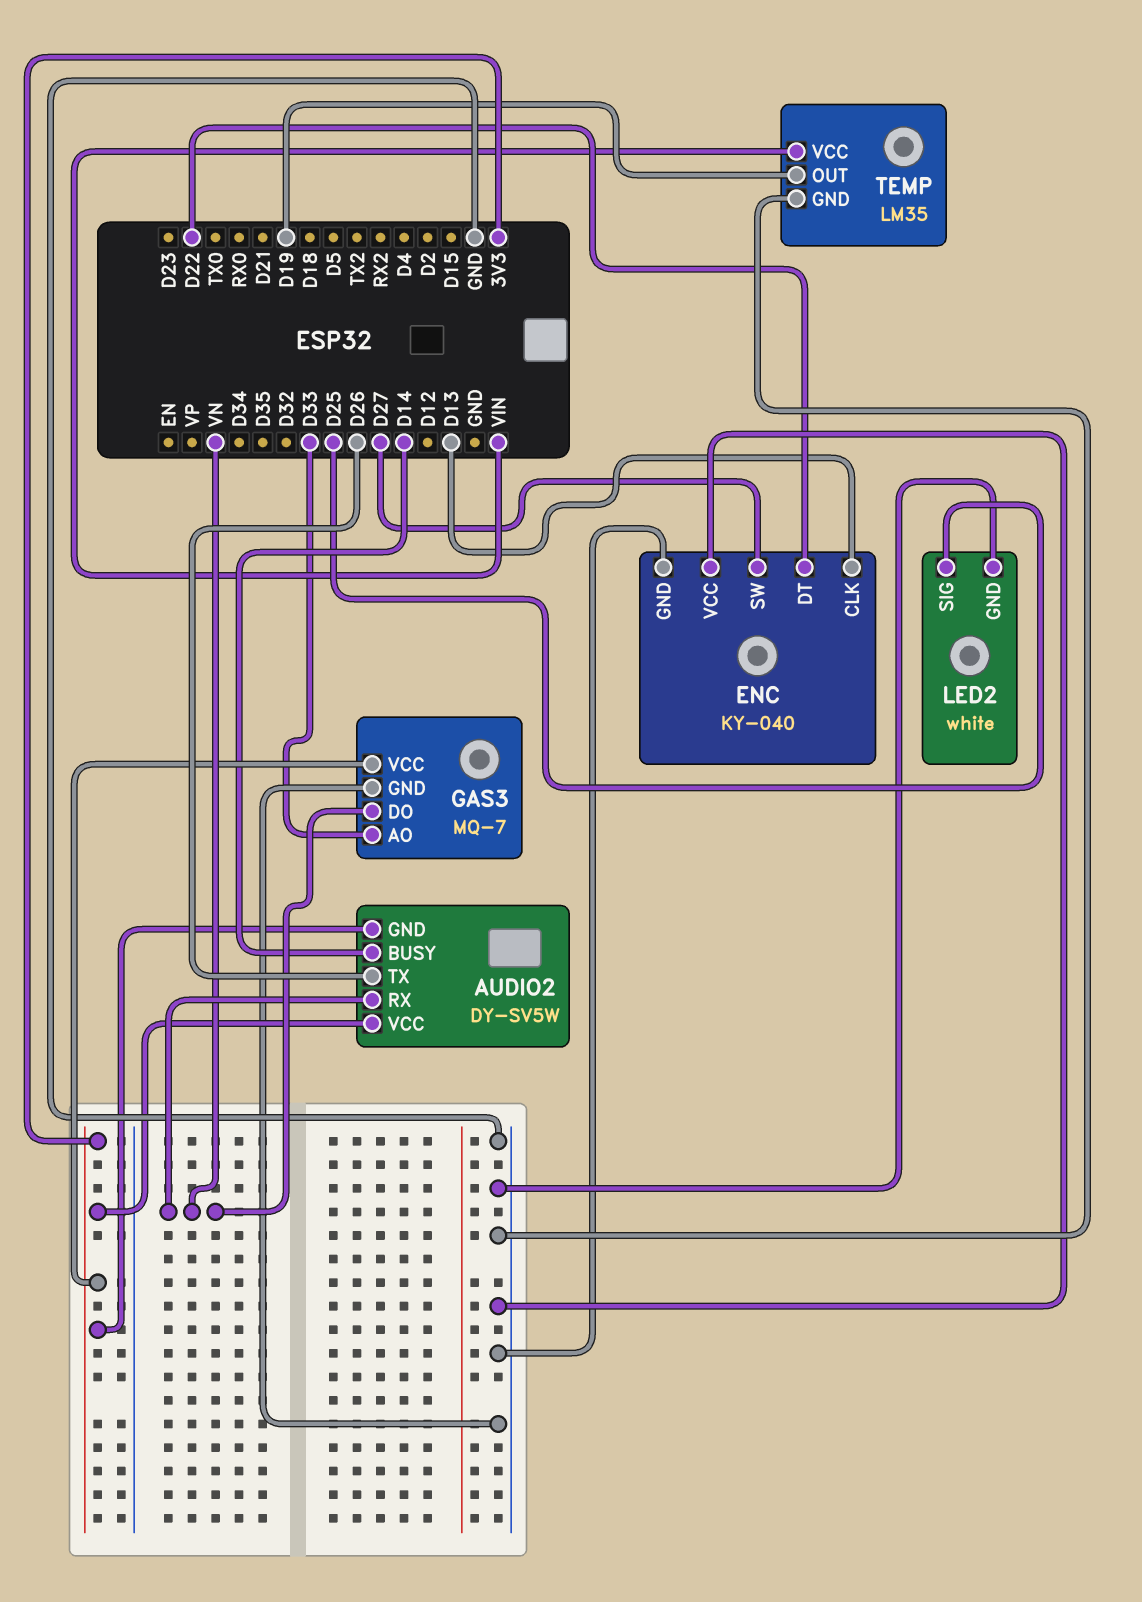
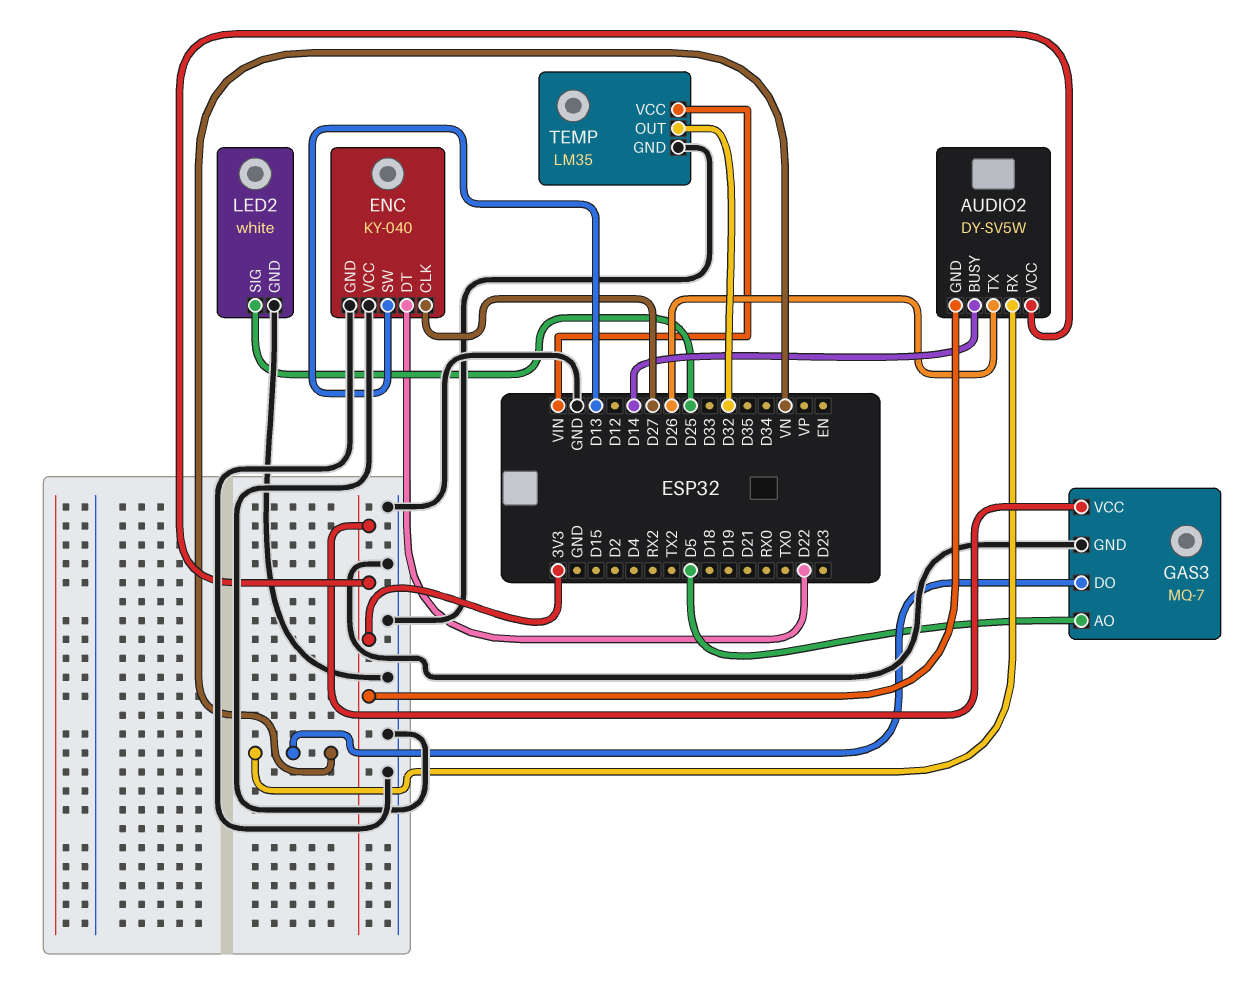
ENC pin CLK: D13 -> D27
ENC pin SW: D27 -> D13
GAS3 pin AO: D33 -> D5
TEMP pin OUT: D19 -> D32

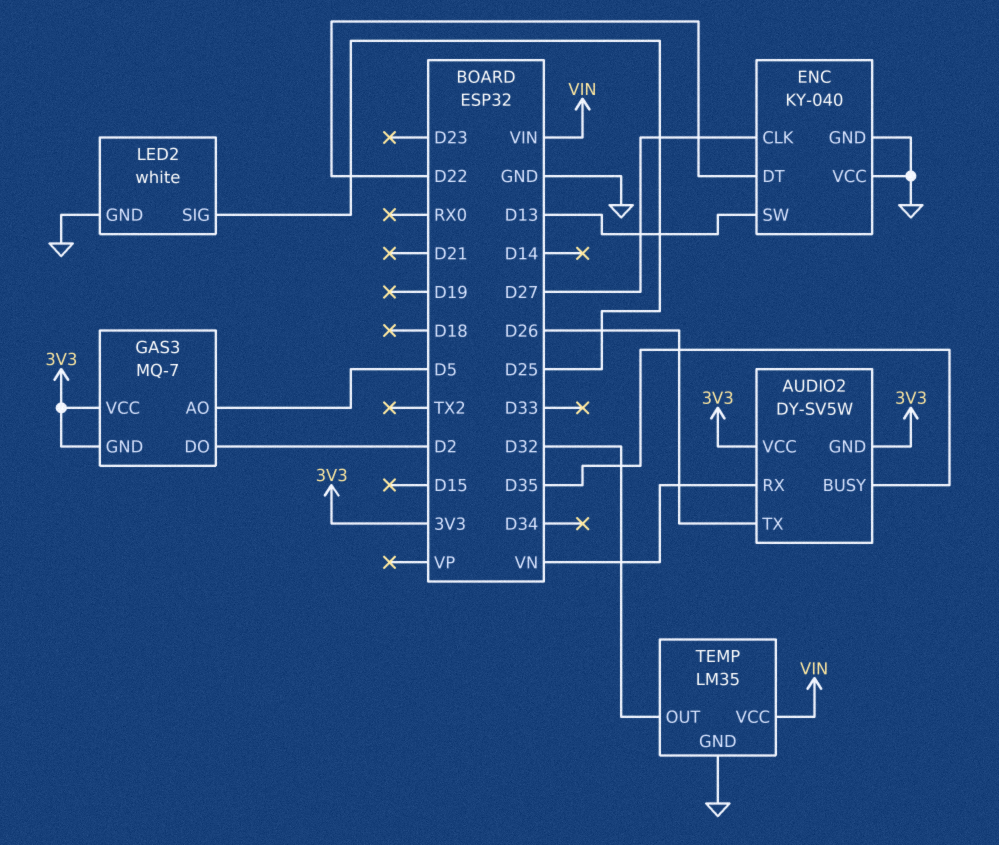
AUDIO2 pin BUSY: D14 -> D35
GAS3 pin DO: VN -> D2
GAS3 pin GND: GND -> 3V3

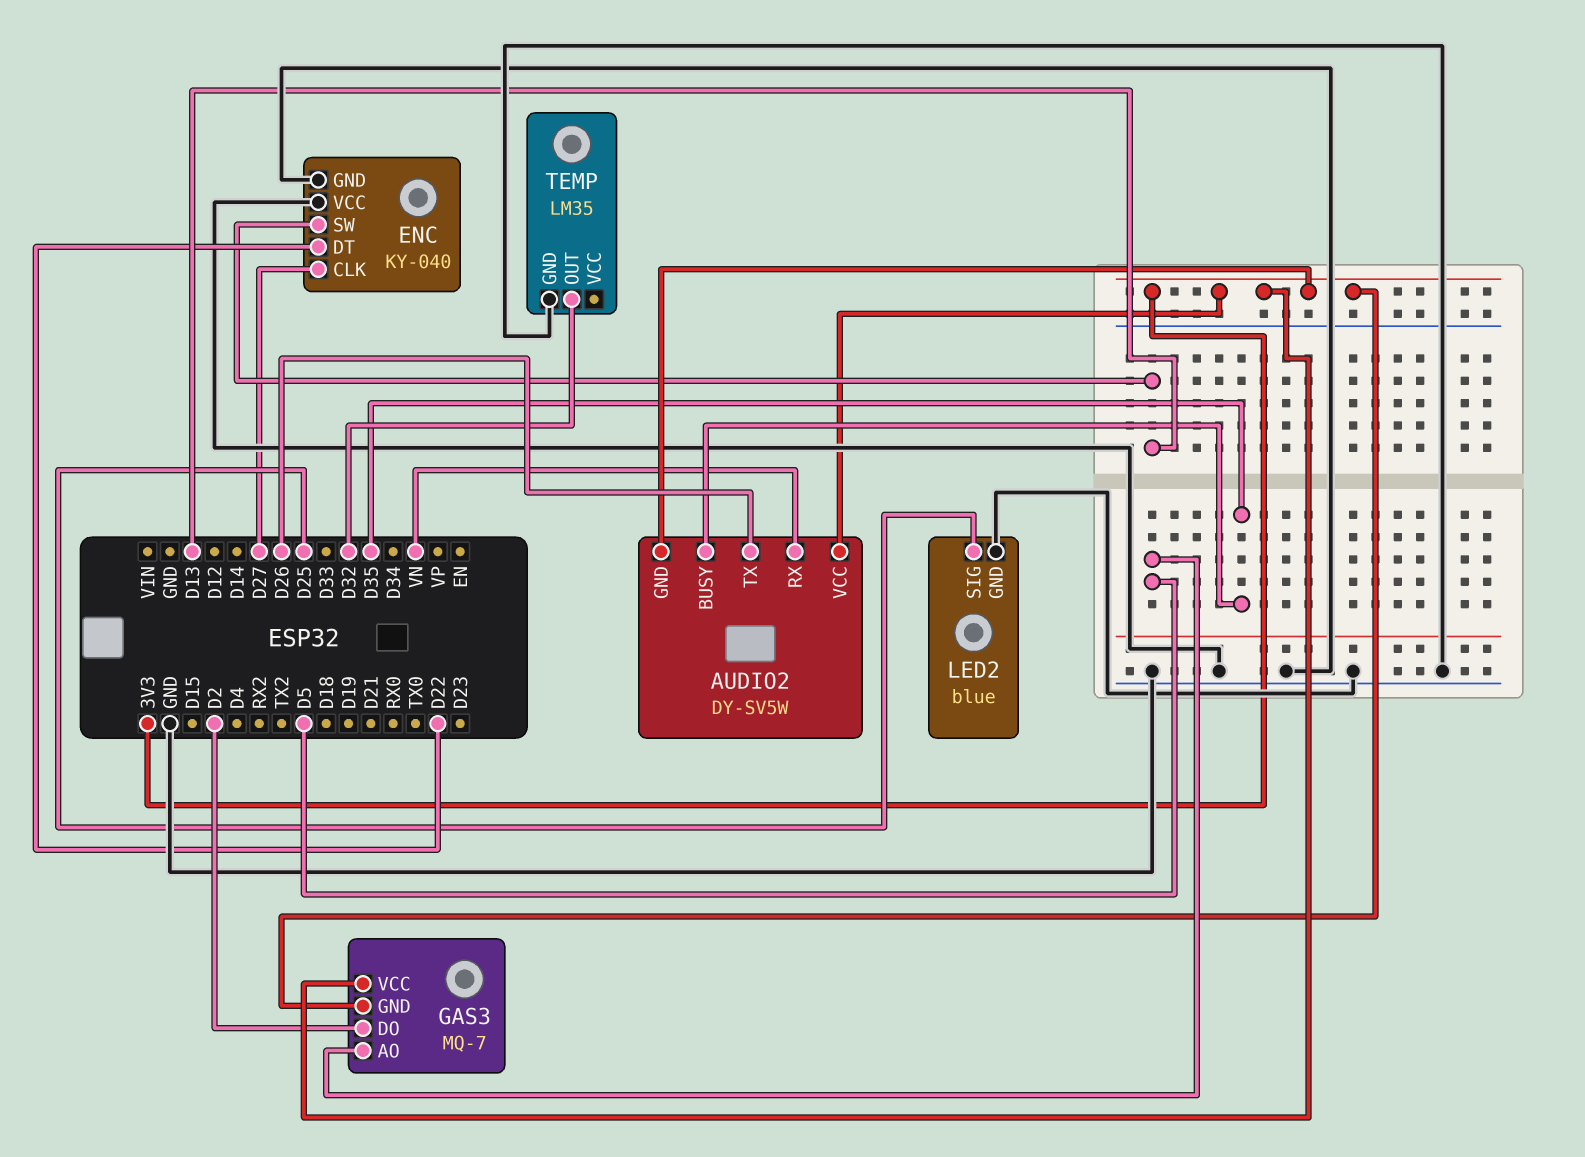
LED2: white -> blue
TEMP pin VCC: VIN -> none

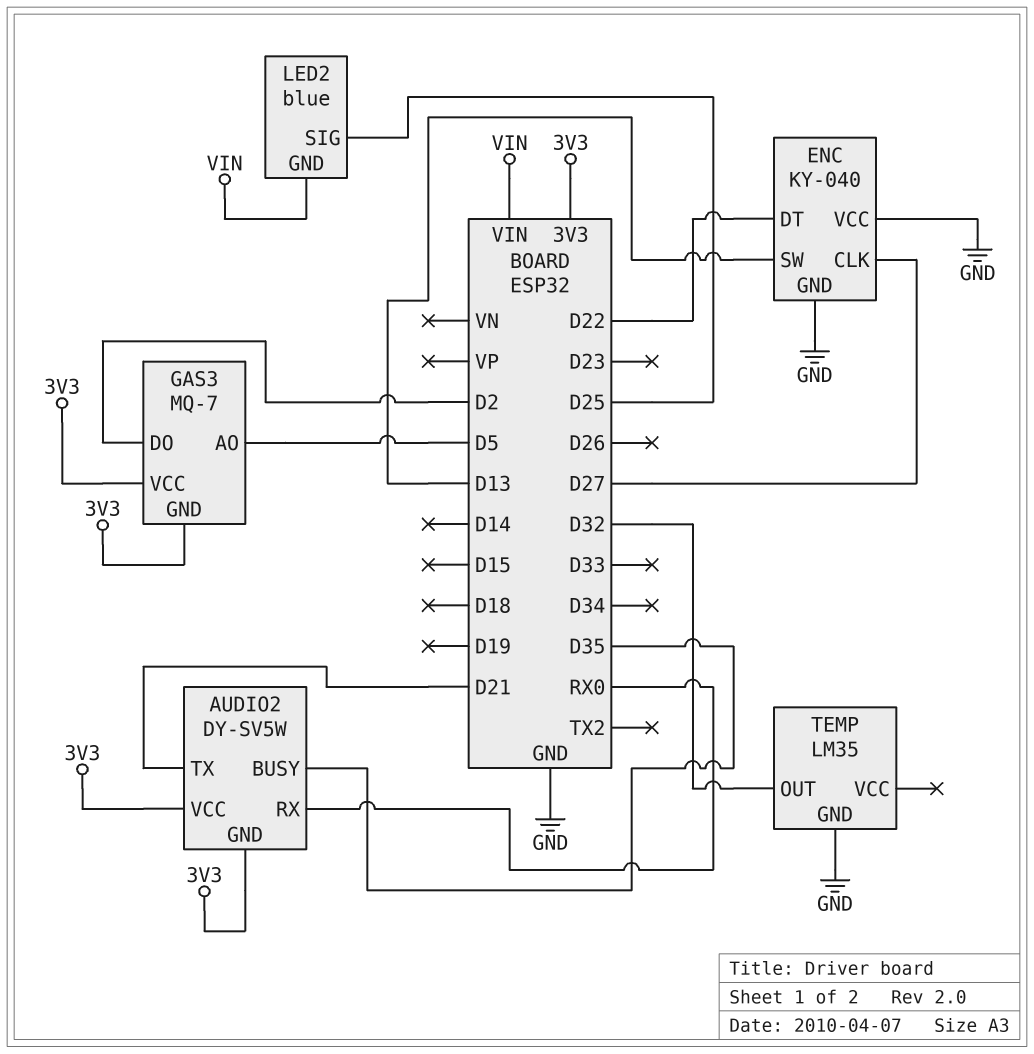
AUDIO2 pin RX: VN -> RX0
AUDIO2 pin TX: D26 -> D21
LED2 pin GND: GND -> VIN

